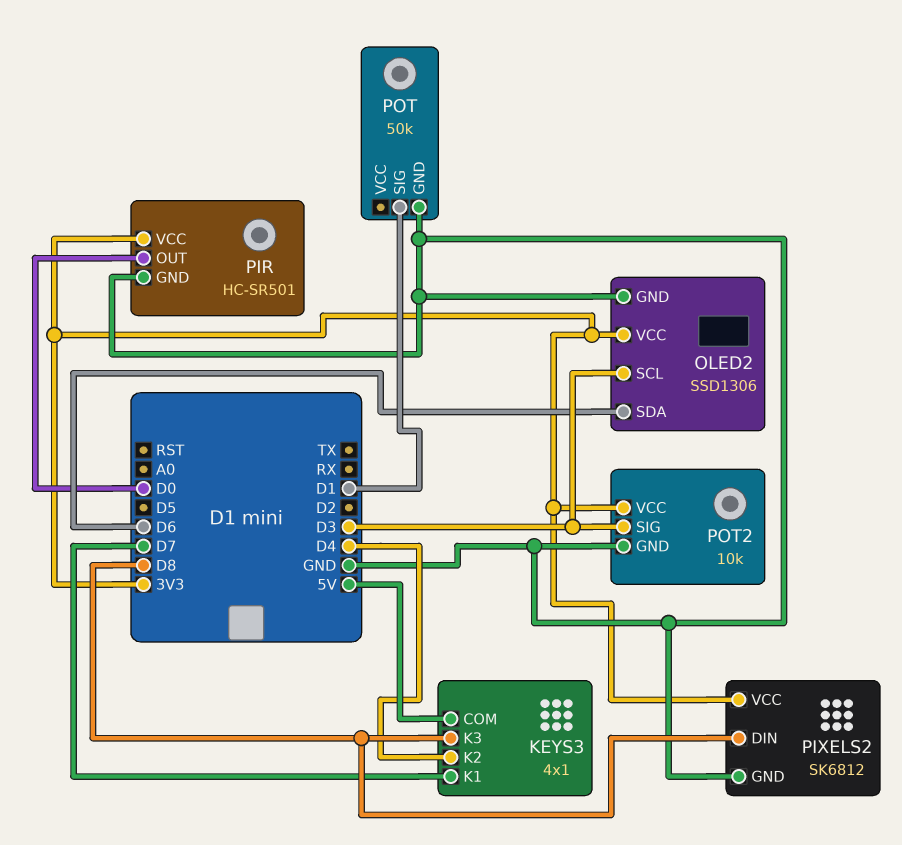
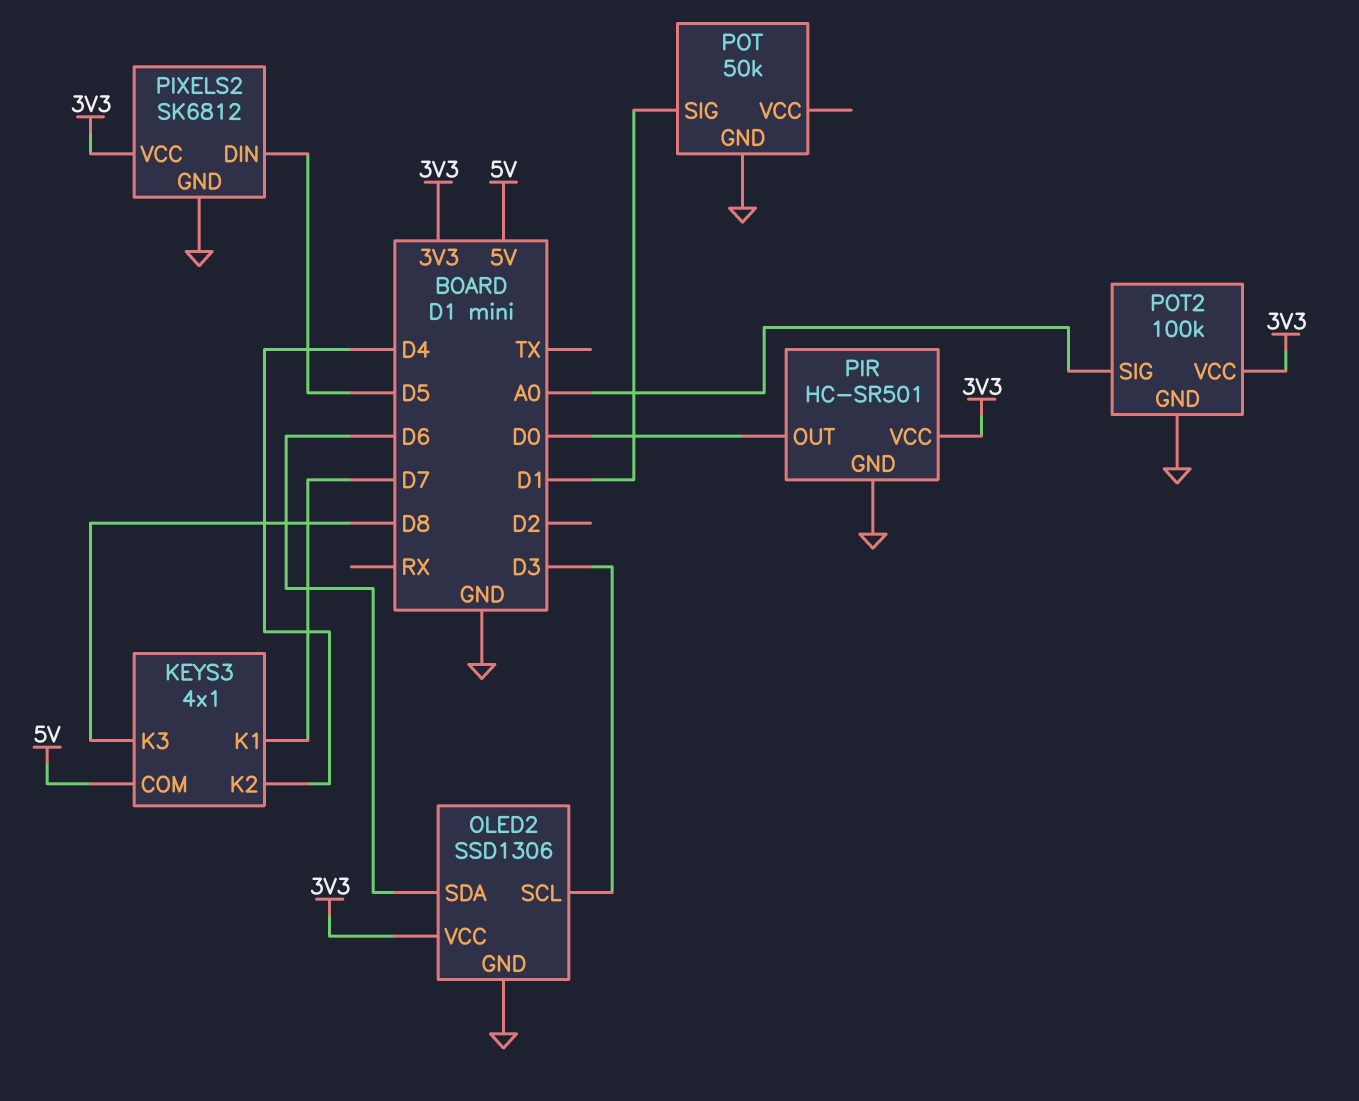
PIXELS2 pin DIN: D8 -> D5
POT2: 10k -> 100k
POT2 pin SIG: D3 -> A0

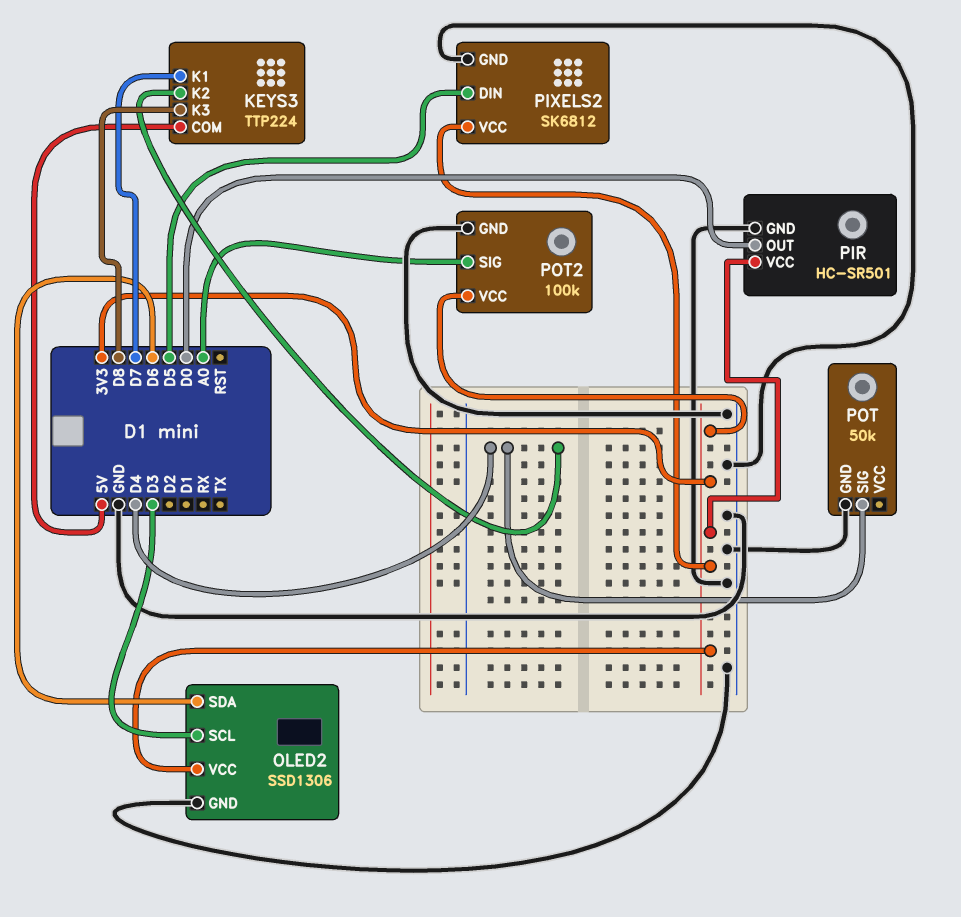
KEYS3: 4x1 -> TTP224
POT pin SIG: D1 -> D4

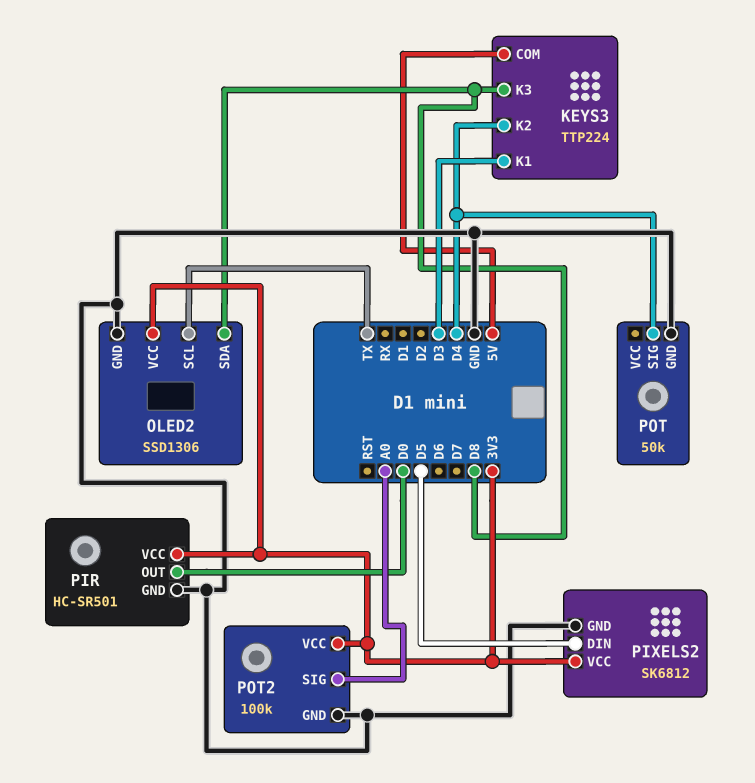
KEYS3 pin K1: D7 -> D3
OLED2 pin SCL: D3 -> TX
OLED2 pin SDA: D6 -> D8

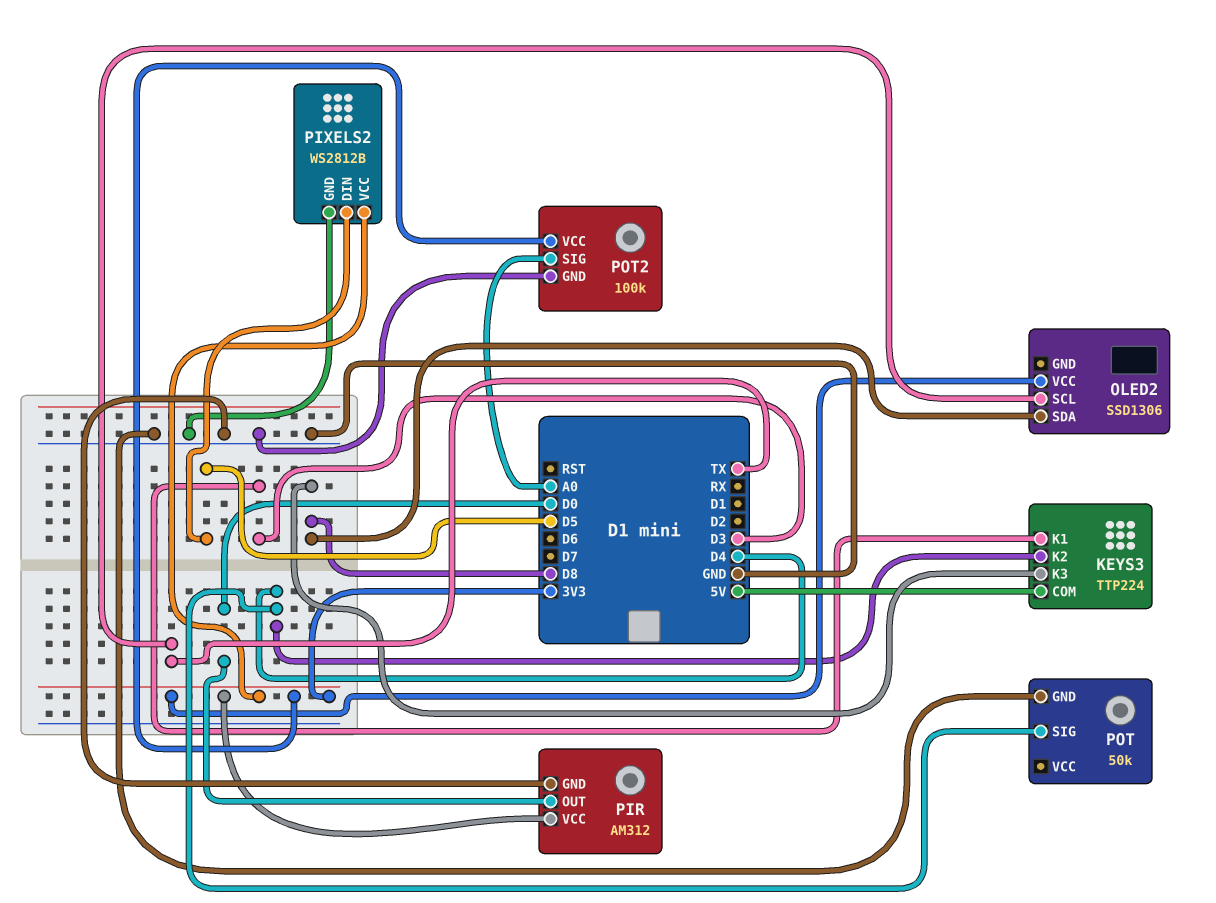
OLED2 pin GND: GND -> none
PIR: HC-SR501 -> AM312
PIXELS2: SK6812 -> WS2812B

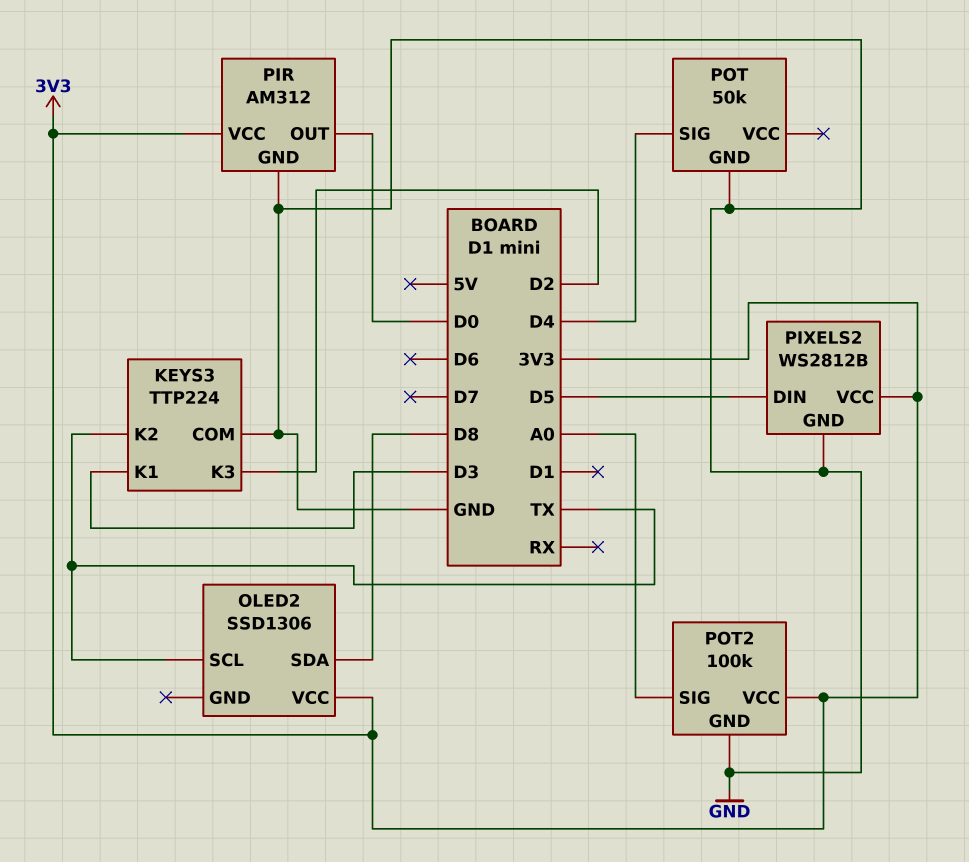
KEYS3 pin COM: 5V -> GND
KEYS3 pin K2: D4 -> TX
KEYS3 pin K3: D8 -> D2

